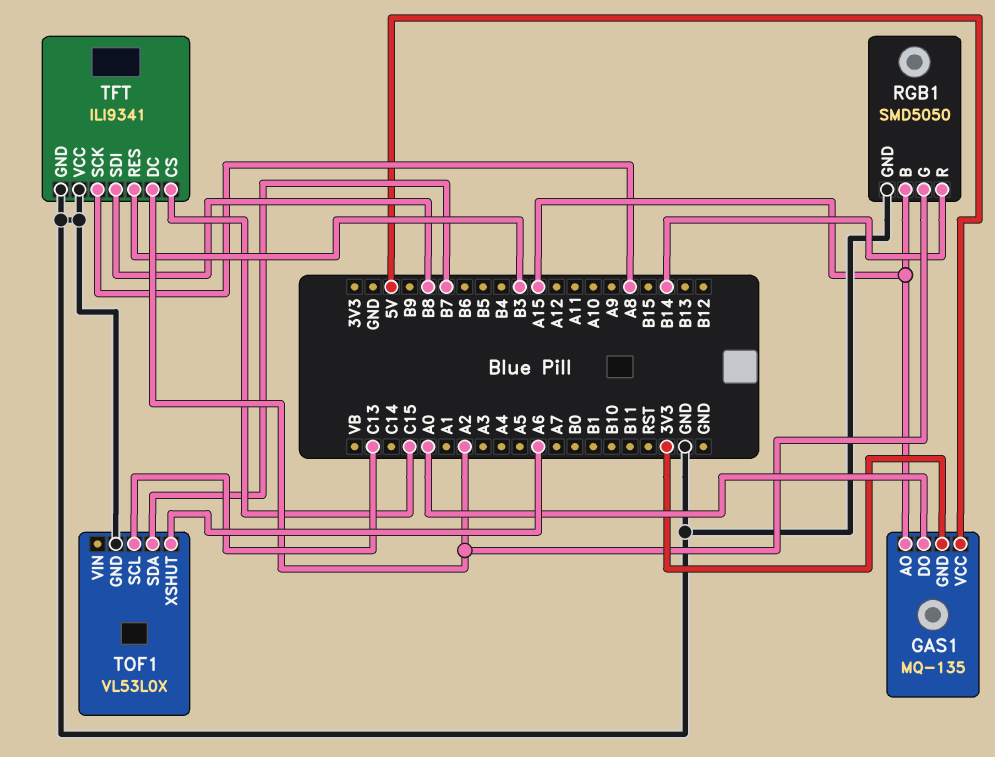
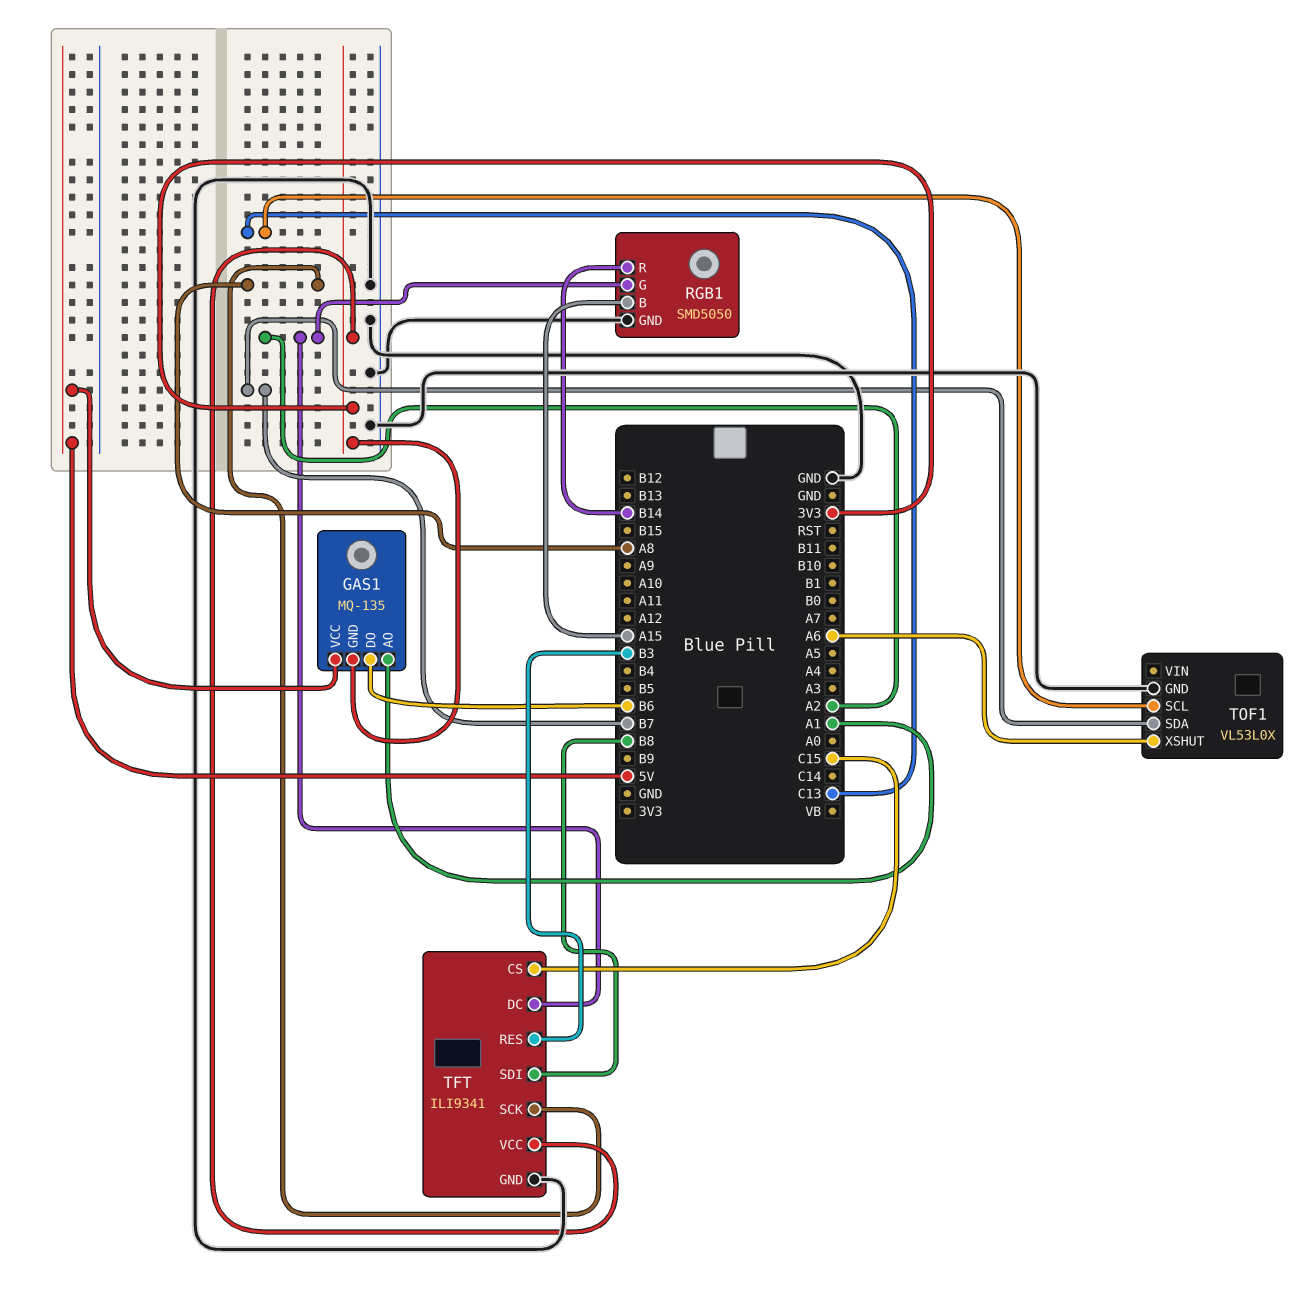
GAS1 pin AO: A15 -> A1
GAS1 pin DO: A0 -> B6
TFT pin VCC: GND -> 3V3

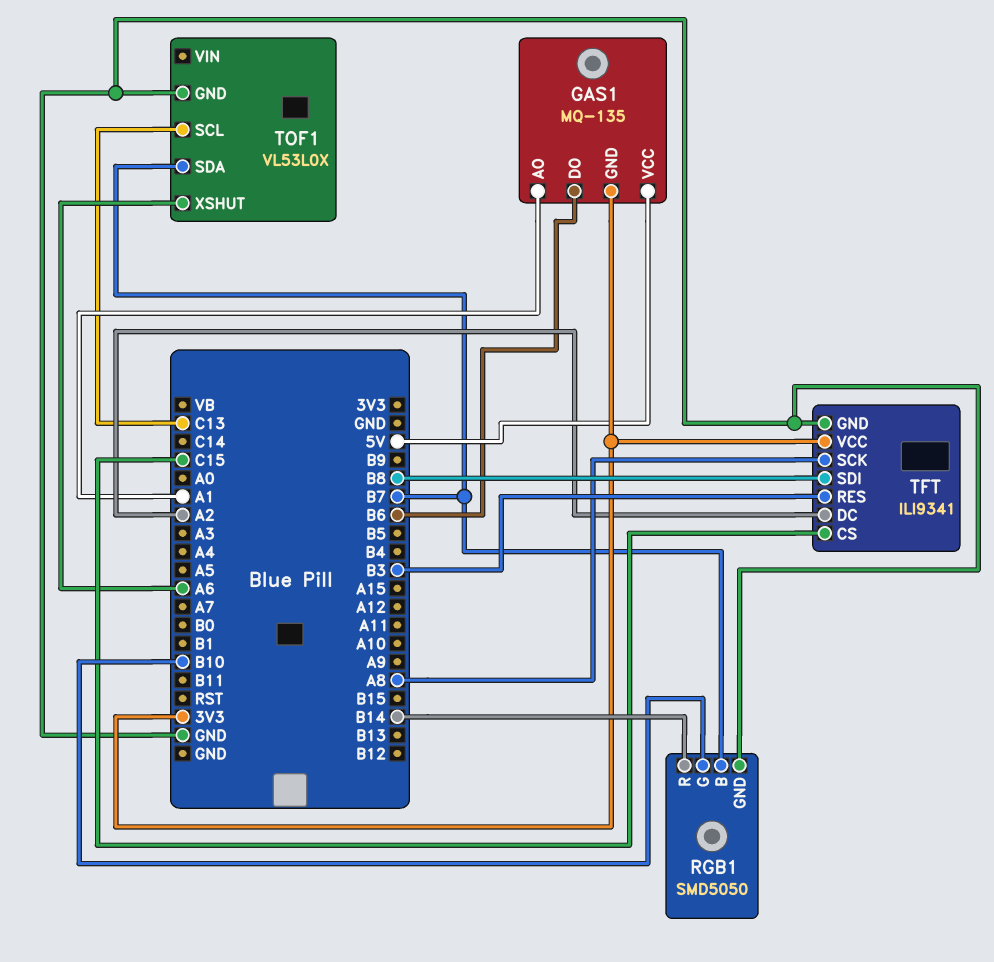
RGB1 pin B: A15 -> B7
RGB1 pin G: A2 -> B10

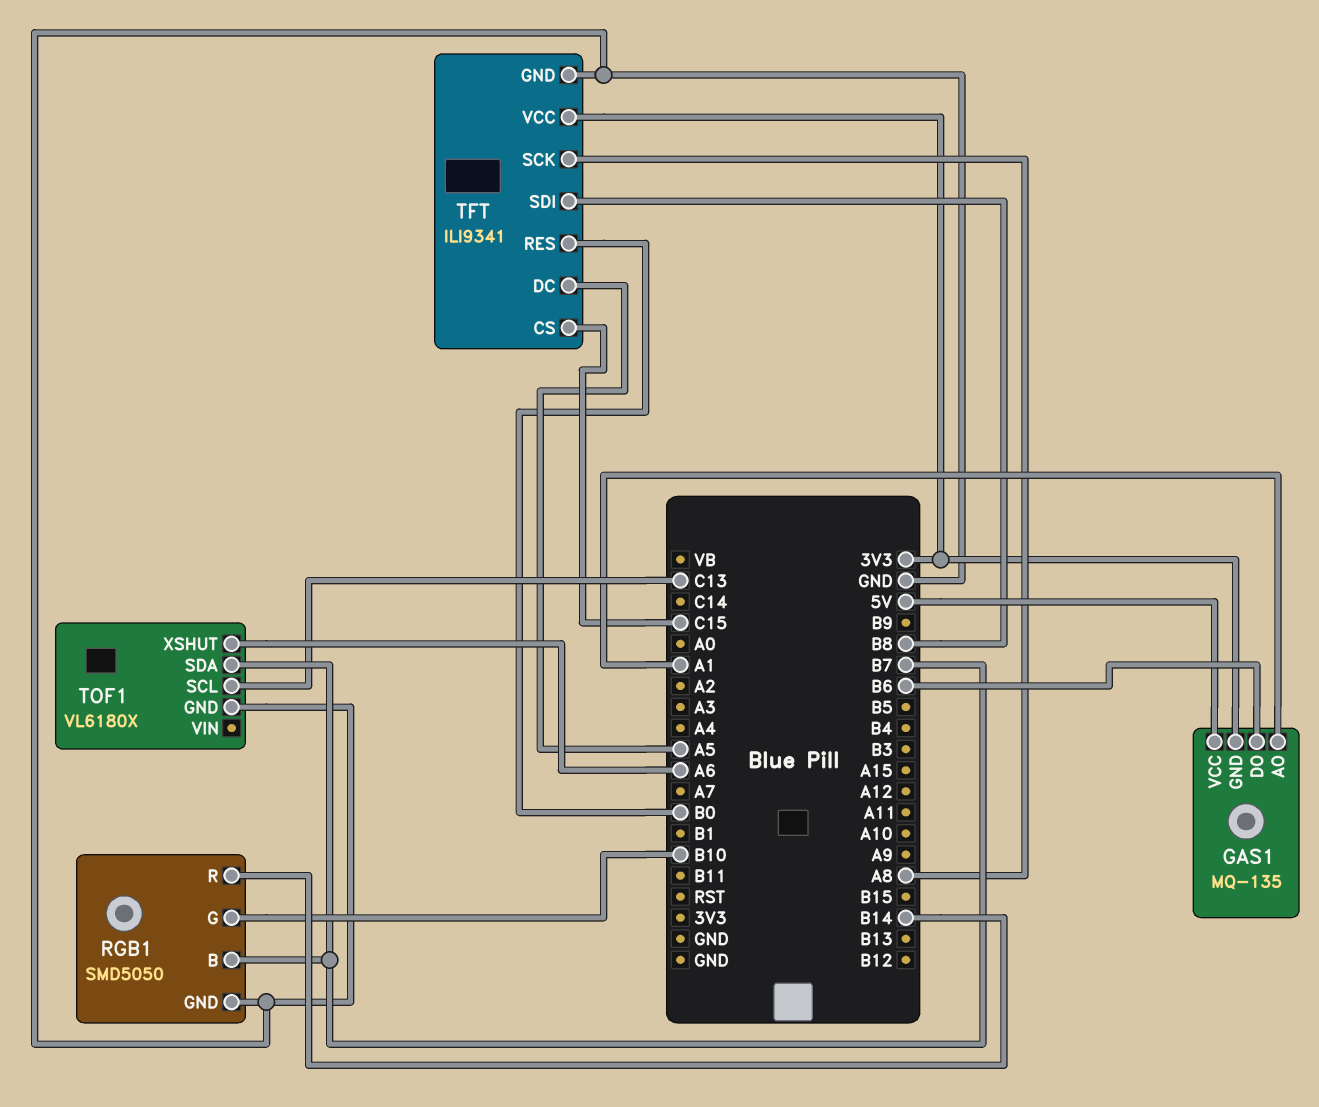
TFT pin DC: A2 -> A5
TFT pin RES: B3 -> B0
TOF1: VL53L0X -> VL6180X

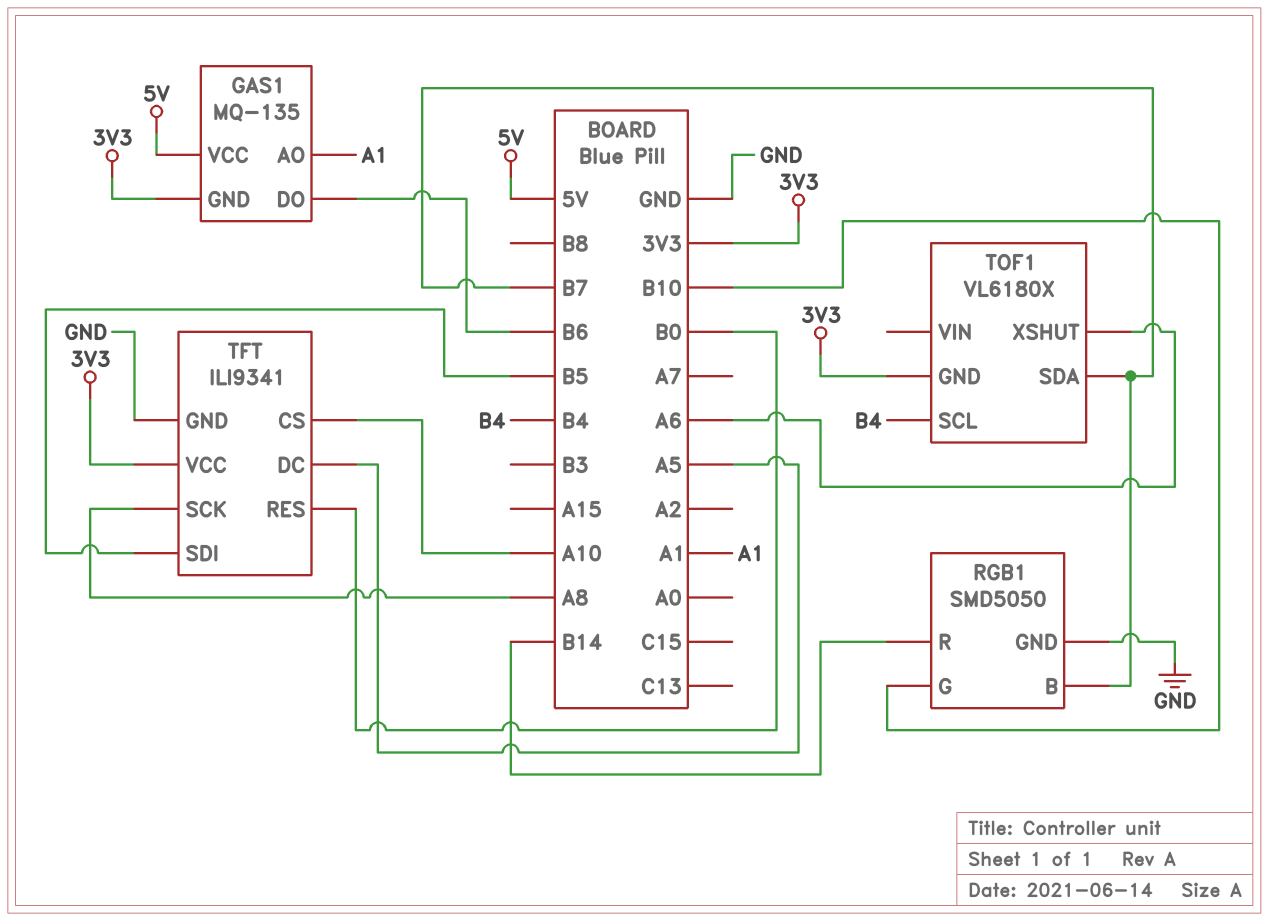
TFT pin CS: C15 -> A10
TFT pin SDI: B8 -> B5
TOF1 pin GND: GND -> 3V3
TOF1 pin SCL: C13 -> B4

